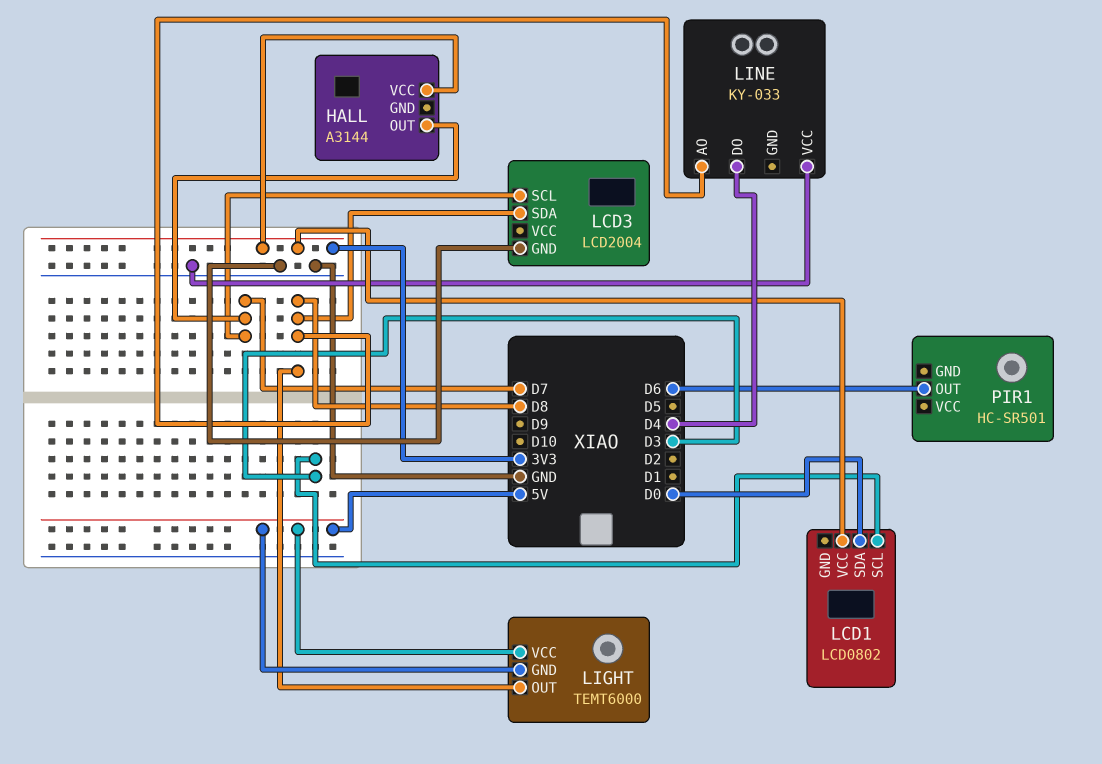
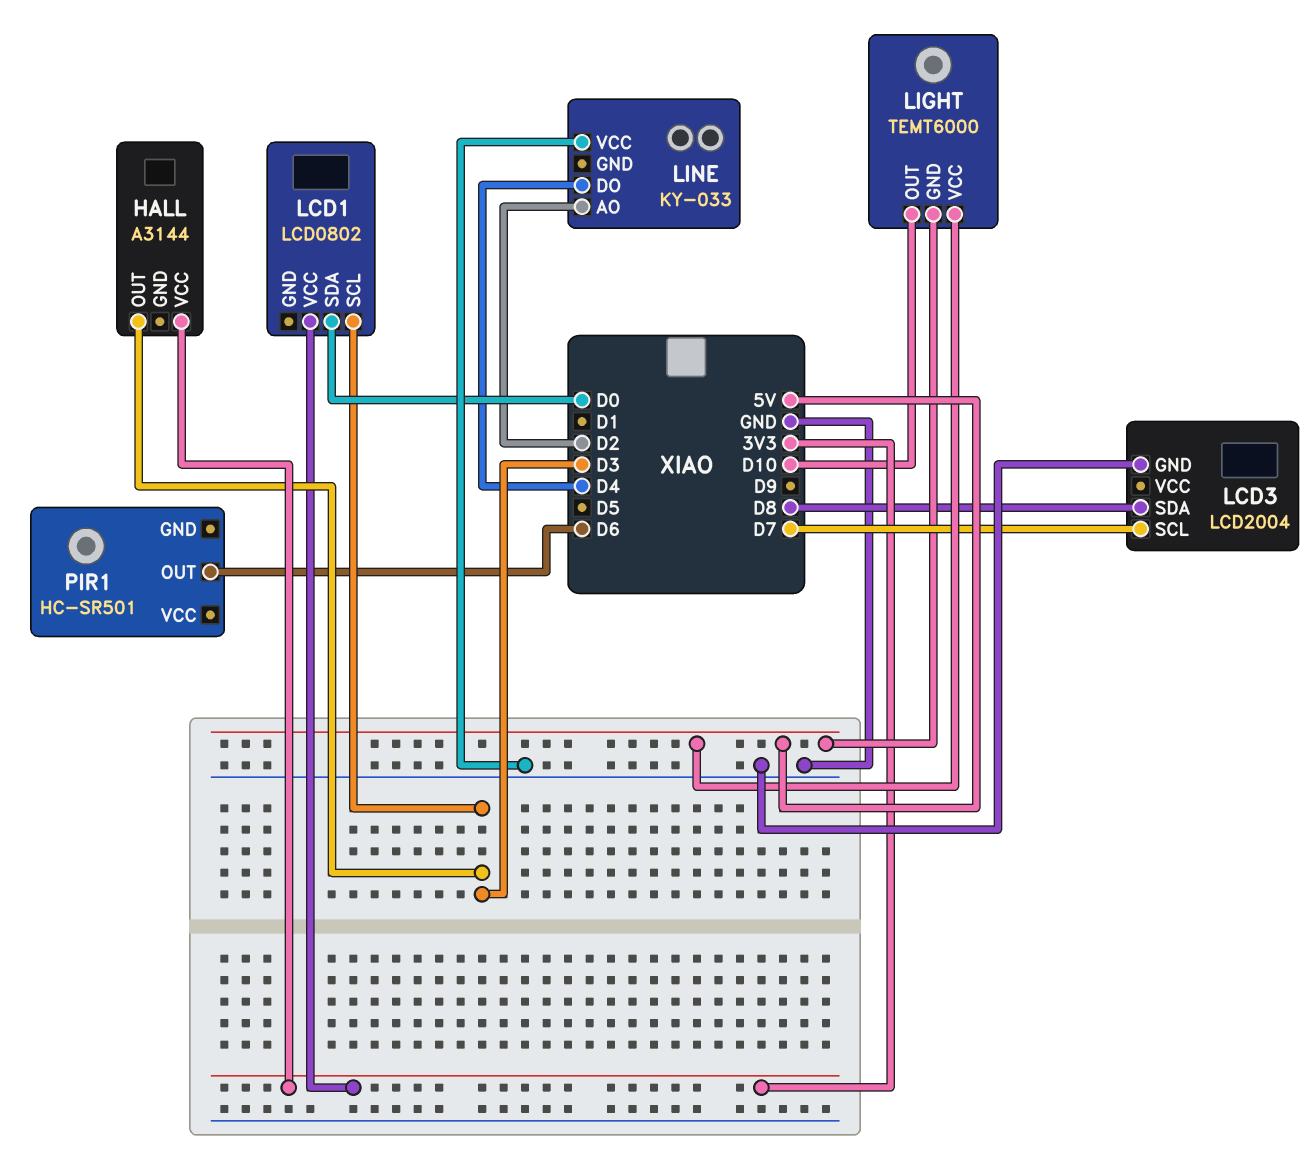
HALL pin OUT: D7 -> D3
LIGHT pin OUT: D8 -> D10
LINE pin AO: D8 -> D2

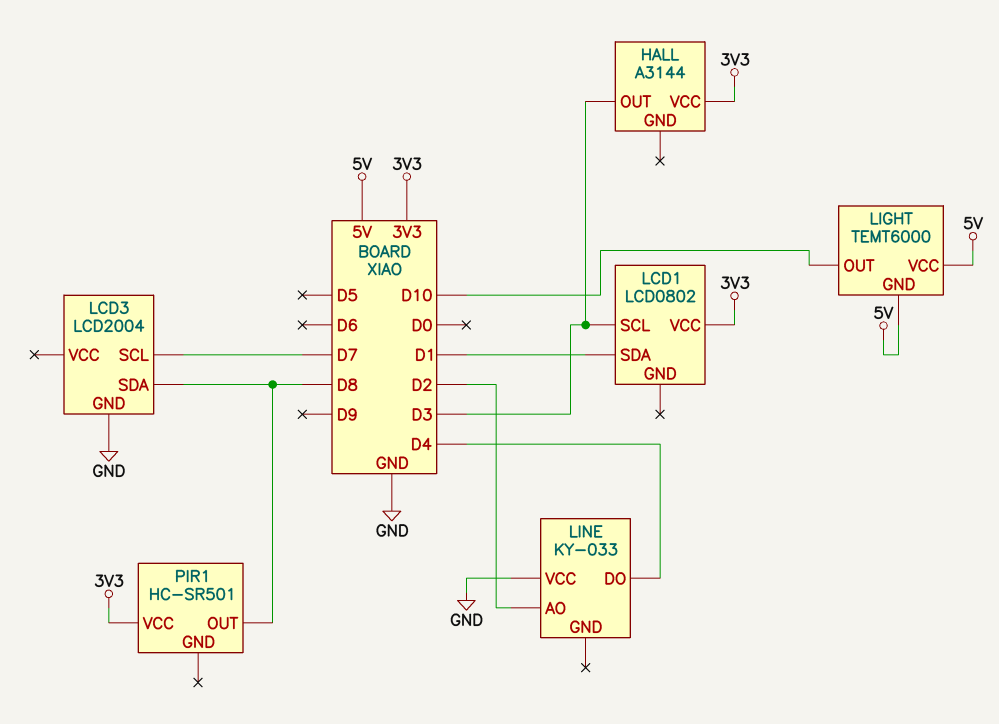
LCD1 pin SDA: D0 -> D1
PIR1 pin OUT: D6 -> D8
PIR1 pin VCC: none -> 3V3

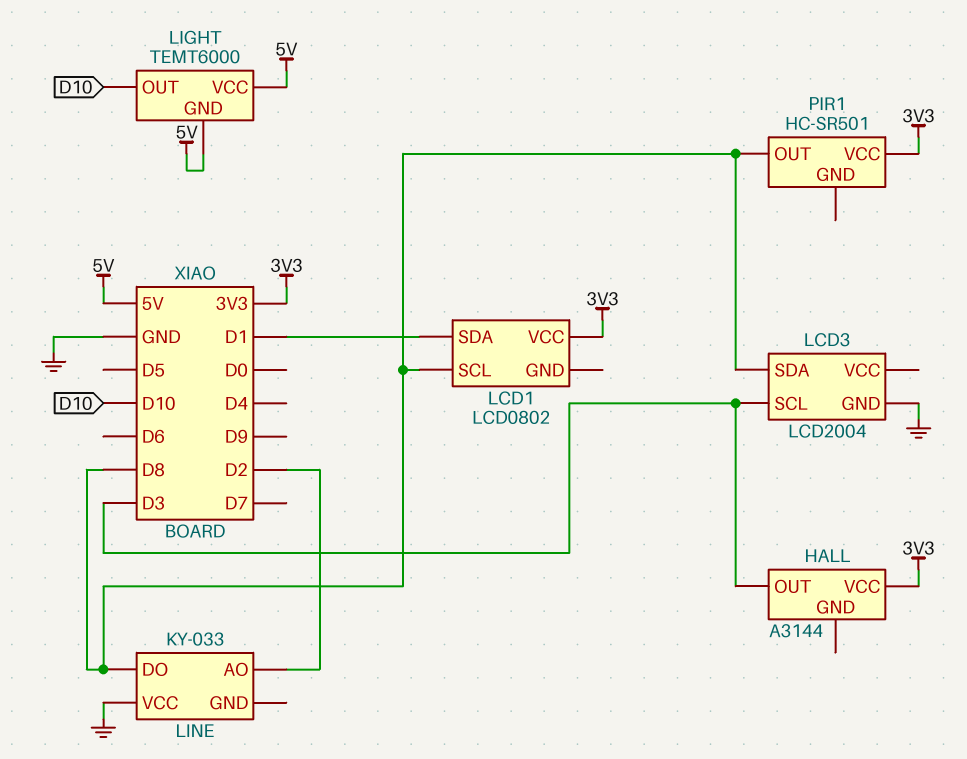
LCD1 pin SCL: D3 -> D8
LCD3 pin SCL: D7 -> D3
LINE pin DO: D4 -> D8

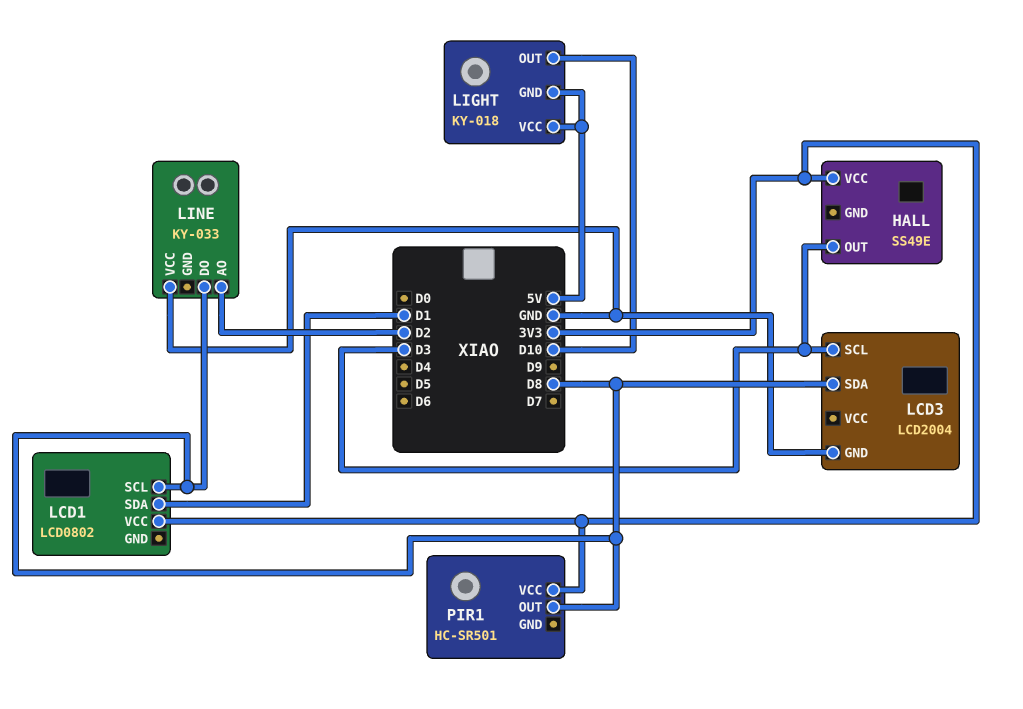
HALL: A3144 -> SS49E
LIGHT: TEMT6000 -> KY-018

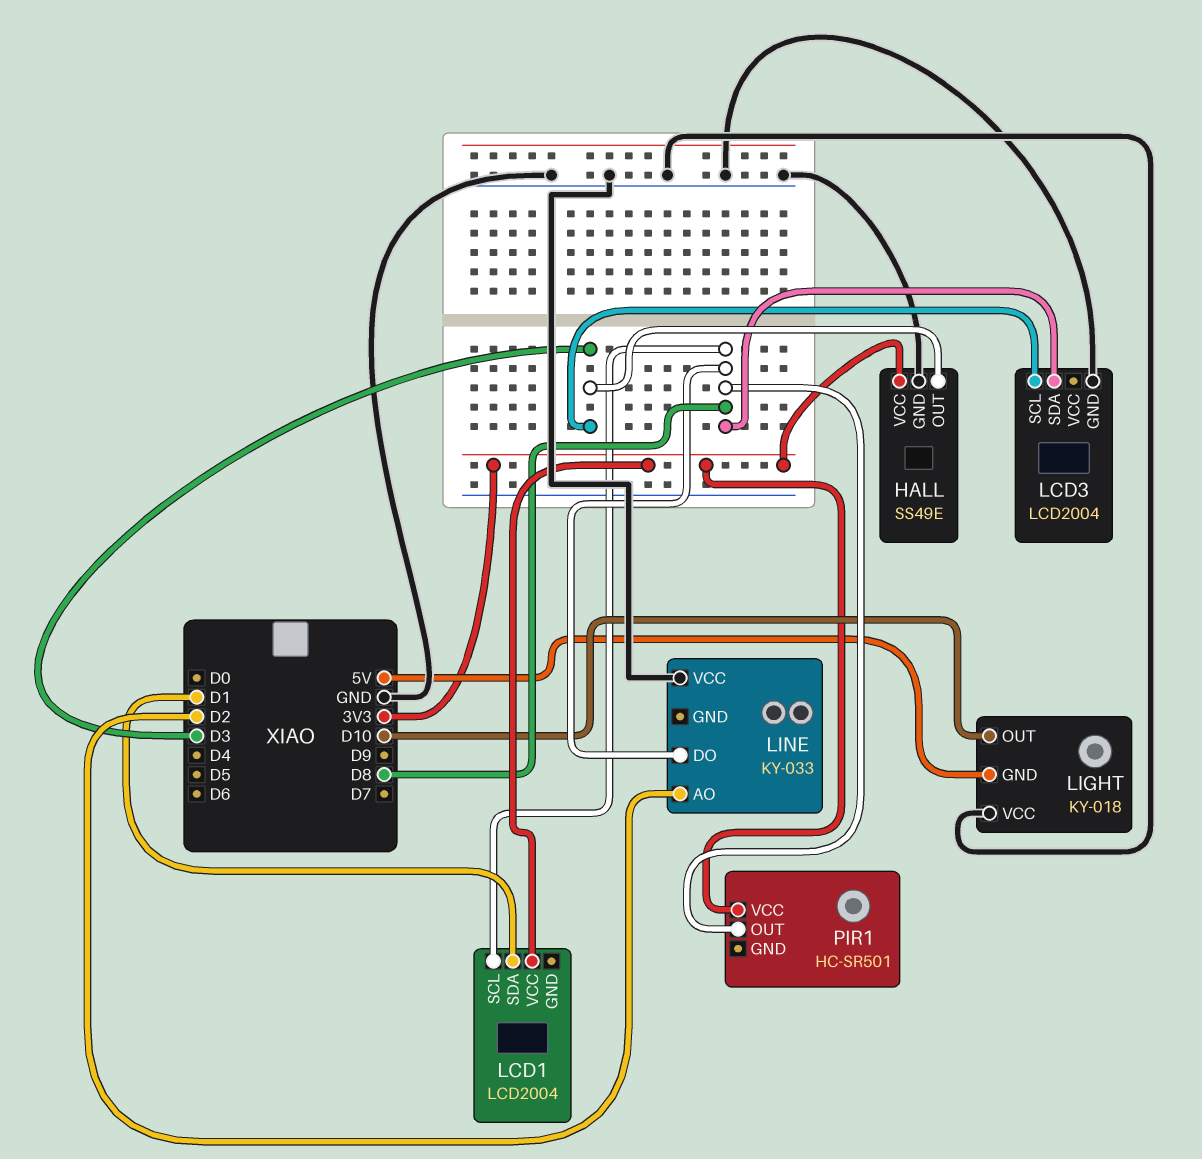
HALL pin GND: none -> GND
LCD1: LCD0802 -> LCD2004
LIGHT pin VCC: 5V -> GND

